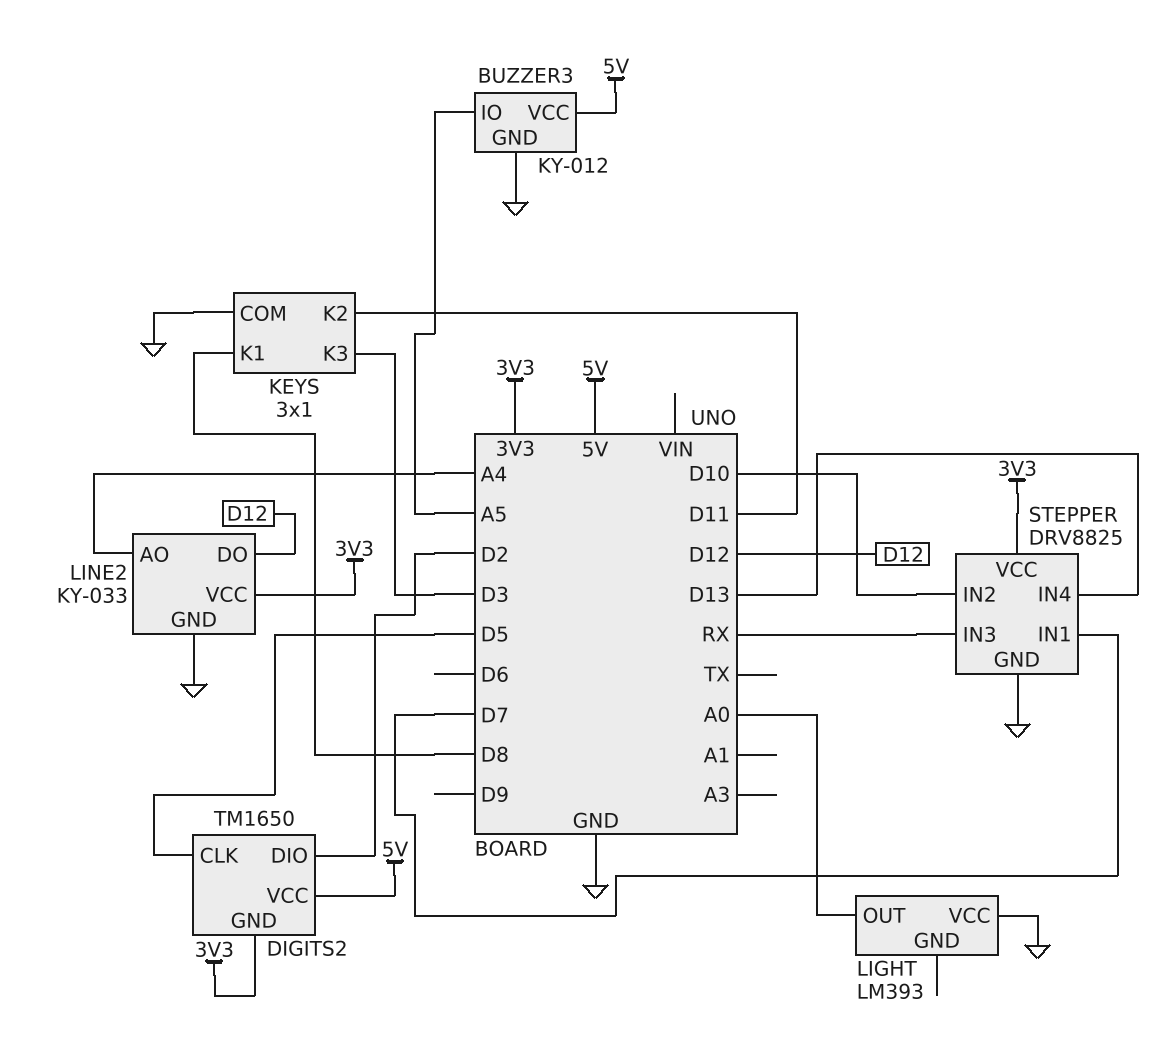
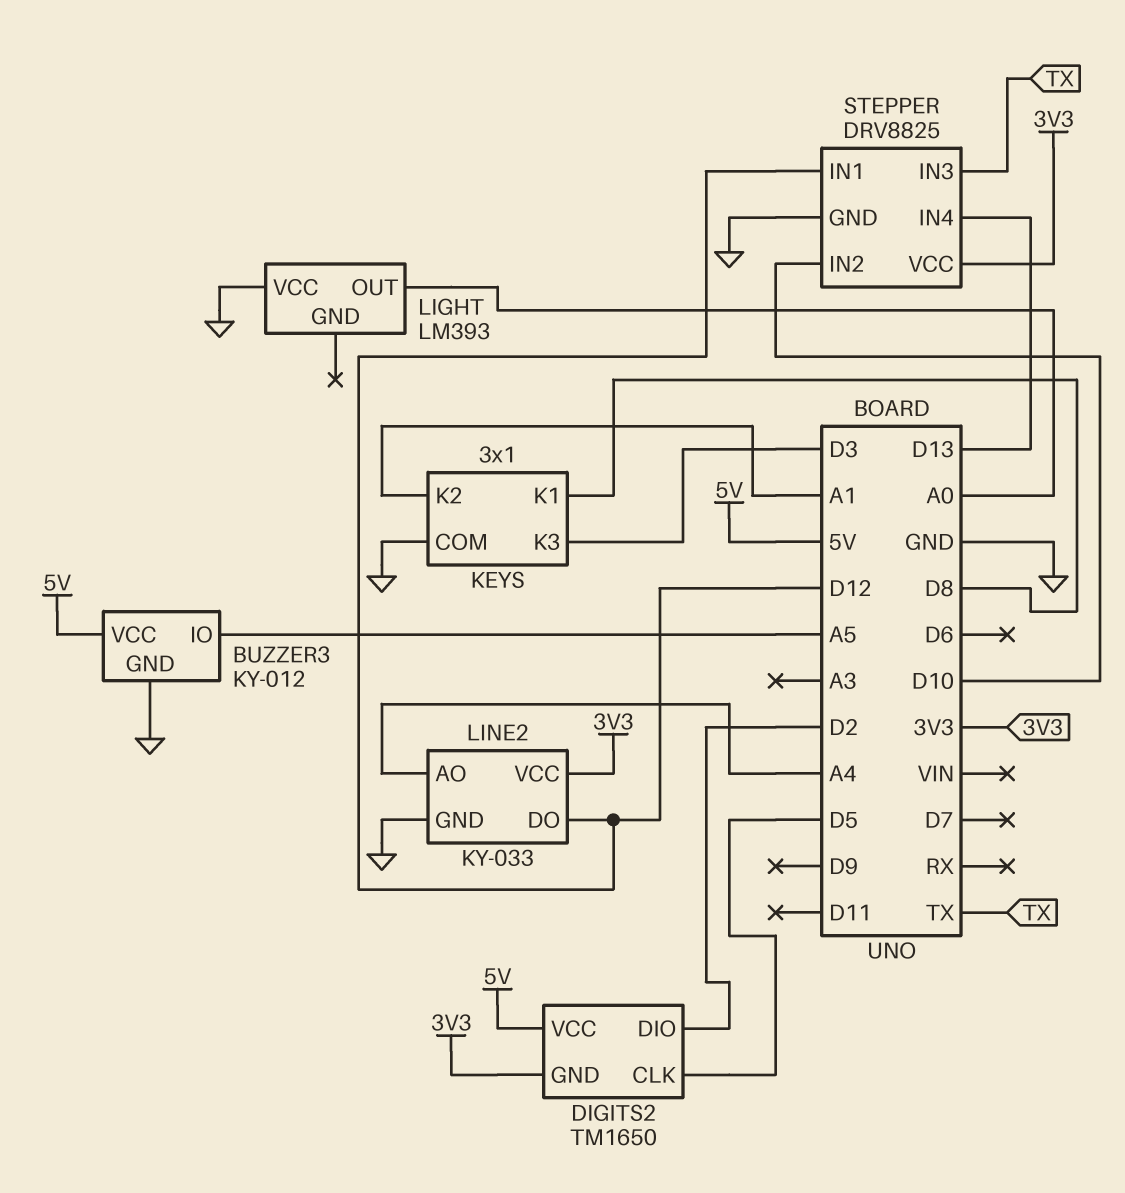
KEYS pin K2: D11 -> A1
STEPPER pin IN1: D7 -> D12
STEPPER pin IN3: RX -> TX

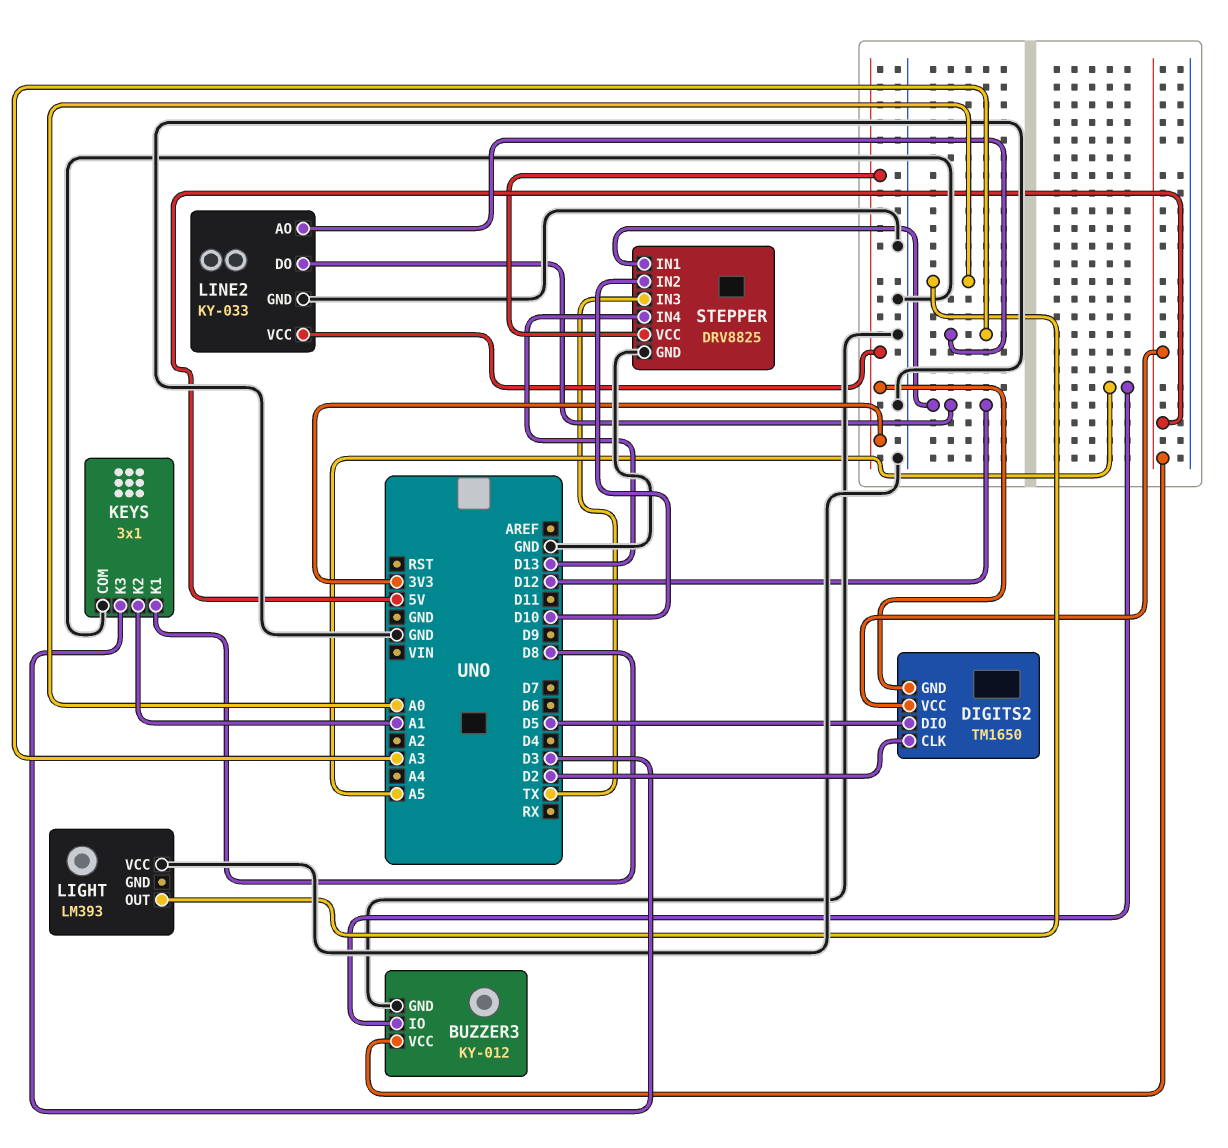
DIGITS2 pin CLK: D5 -> D2
DIGITS2 pin DIO: D2 -> D5
LINE2 pin AO: A4 -> A3

